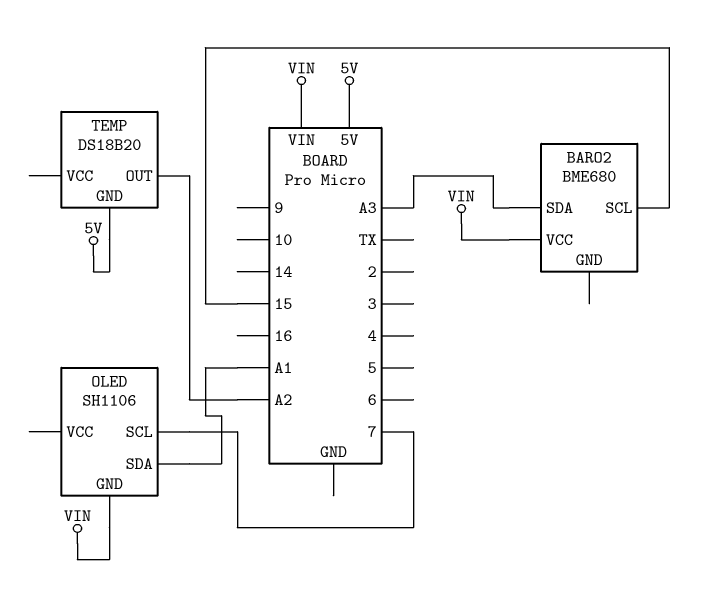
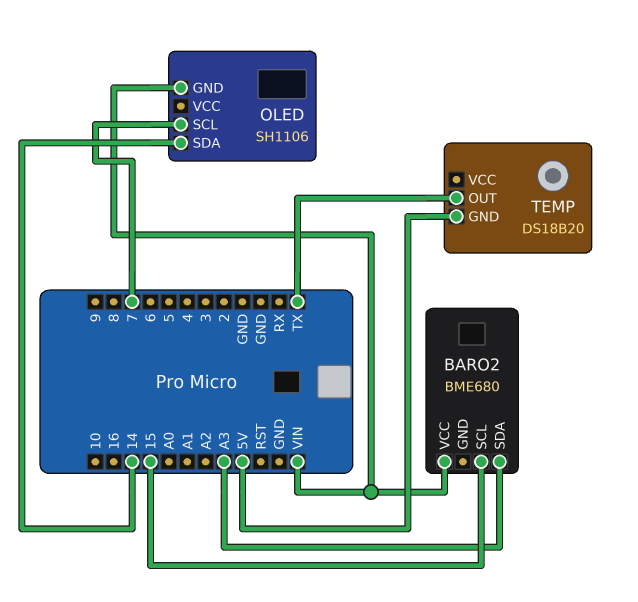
OLED pin SDA: A1 -> 14
TEMP pin OUT: A2 -> TX

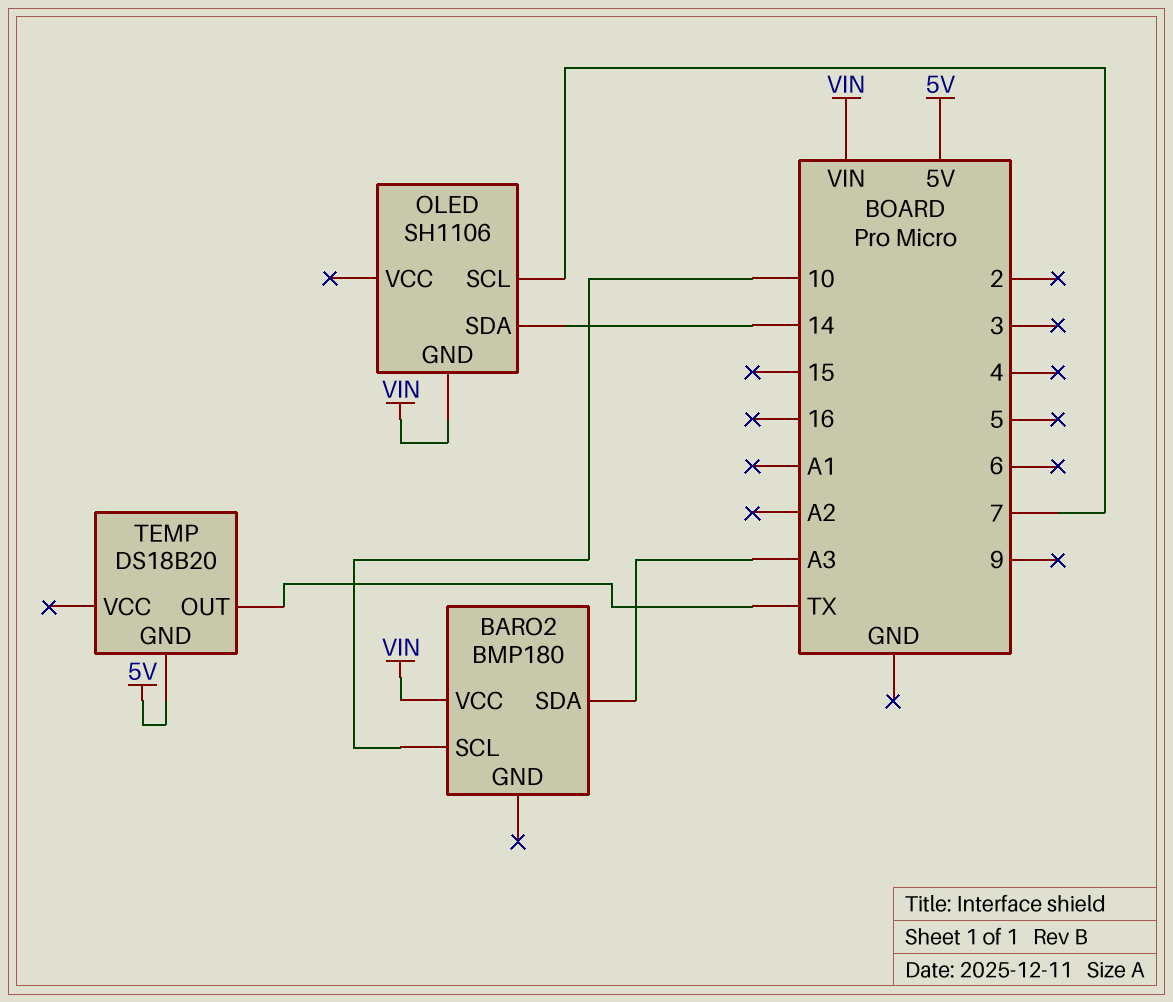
BARO2: BME680 -> BMP180
BARO2 pin SCL: 15 -> 10

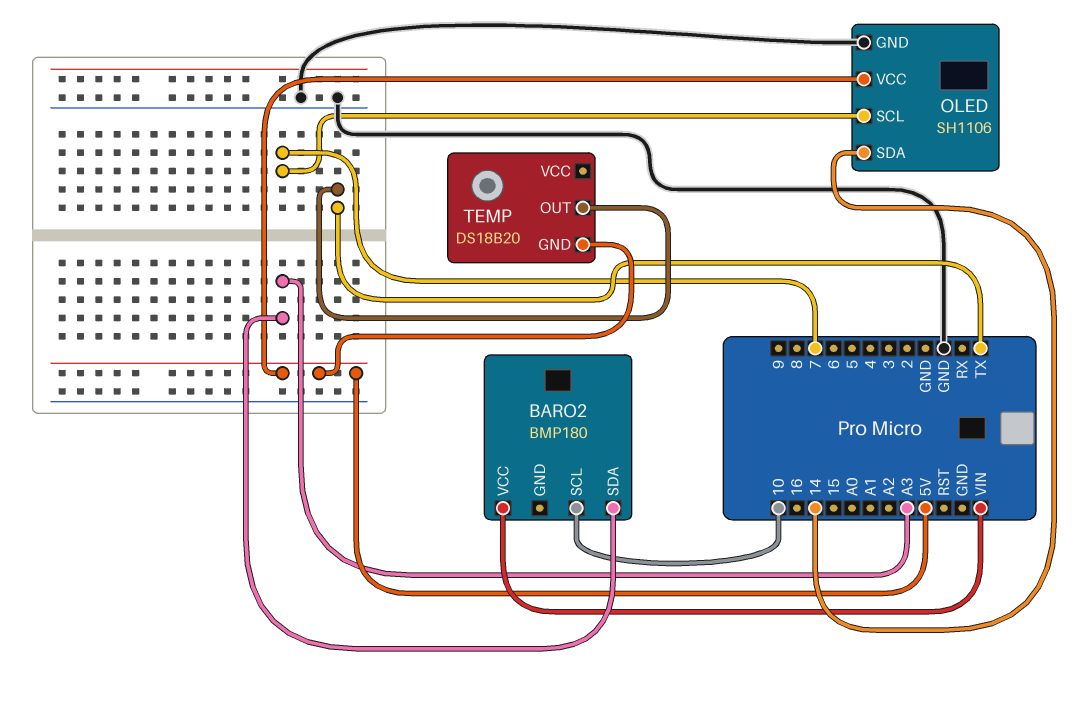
OLED pin GND: VIN -> GND
OLED pin VCC: none -> 5V

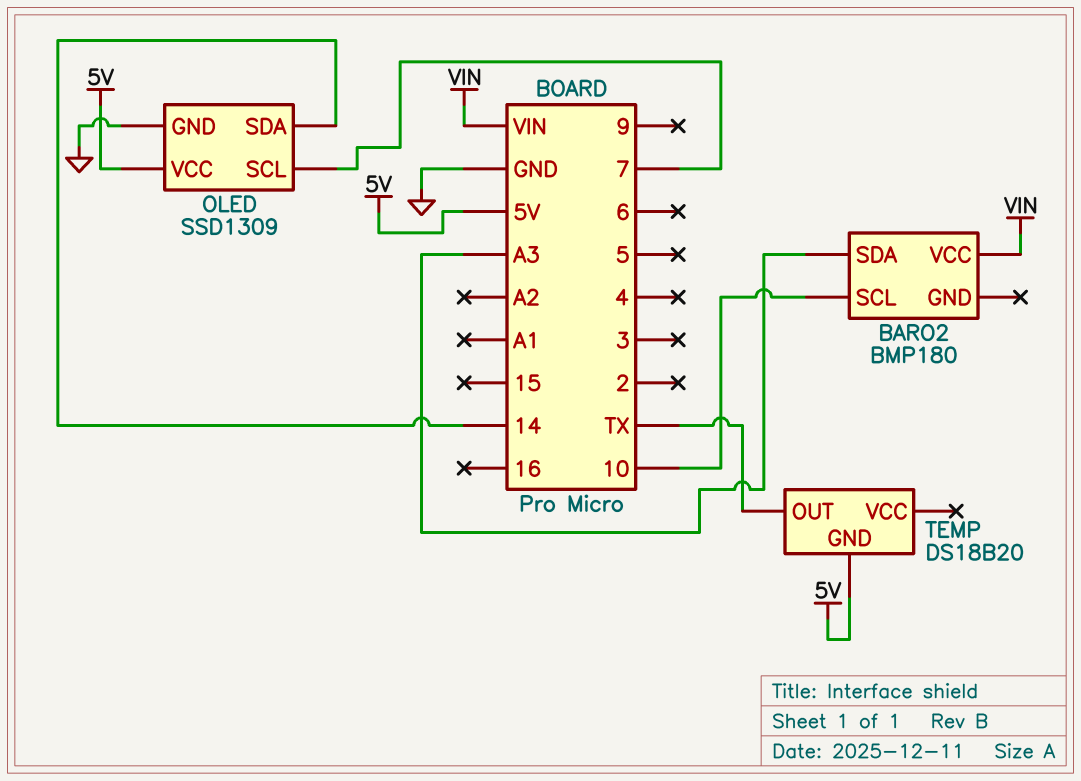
OLED: SH1106 -> SSD1309

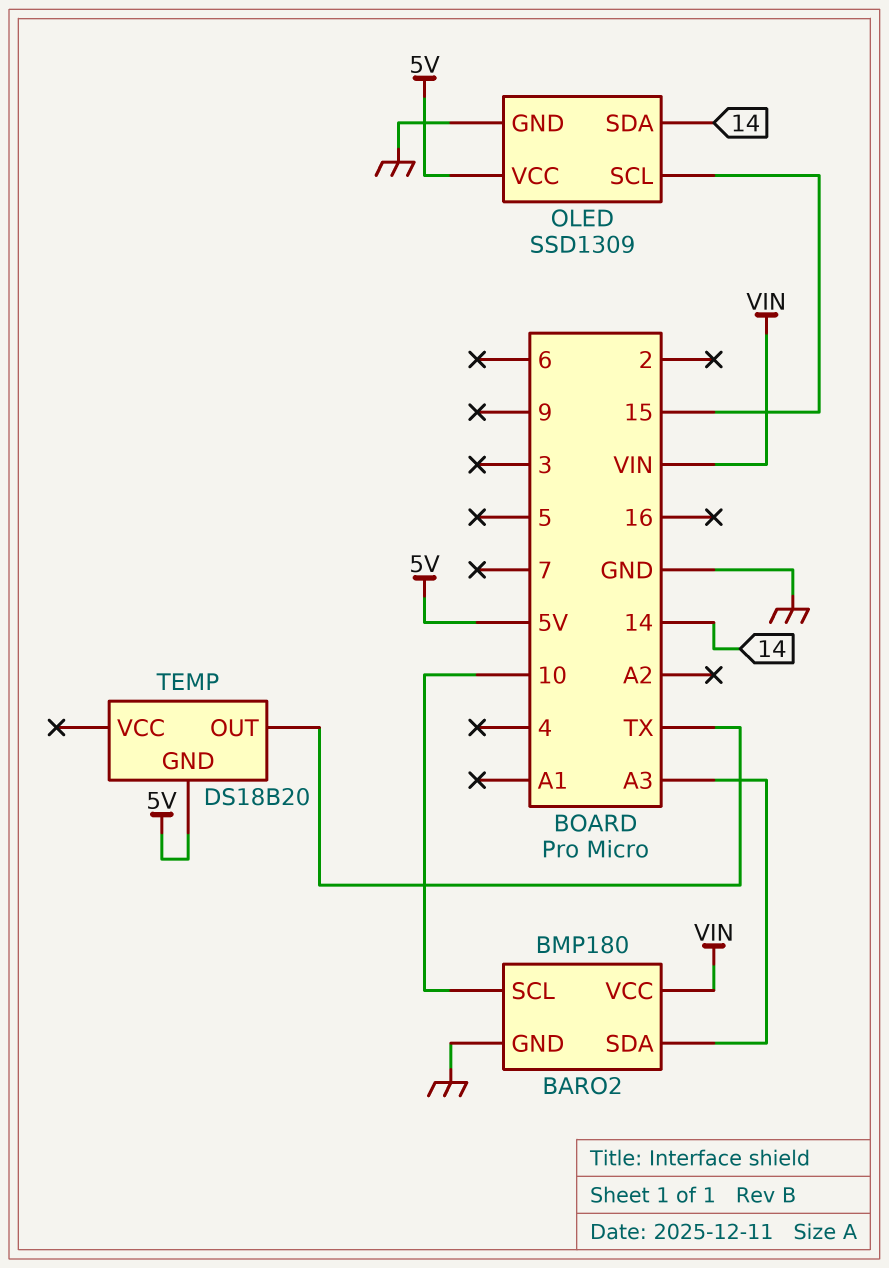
BARO2 pin GND: none -> GND
OLED pin SCL: 7 -> 15

